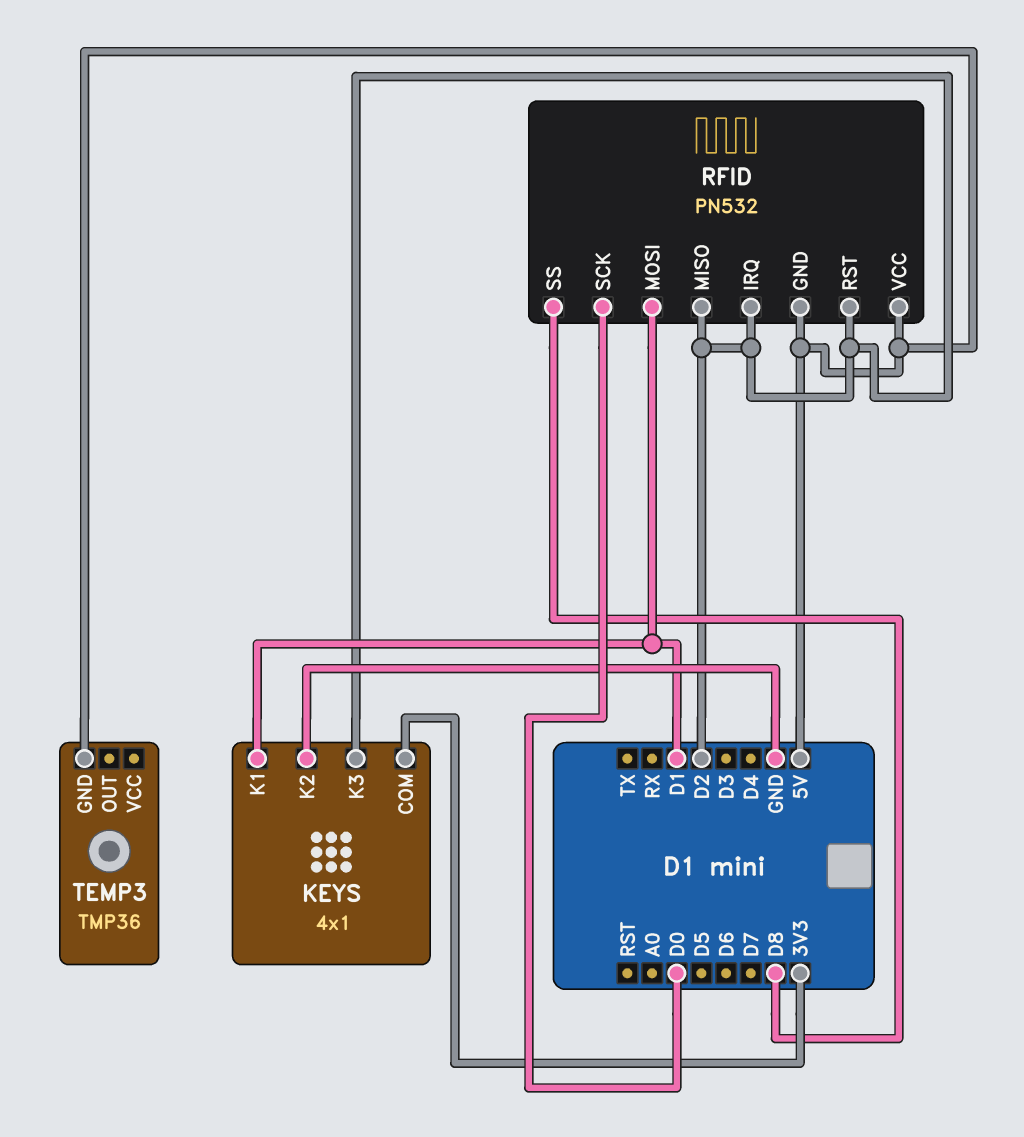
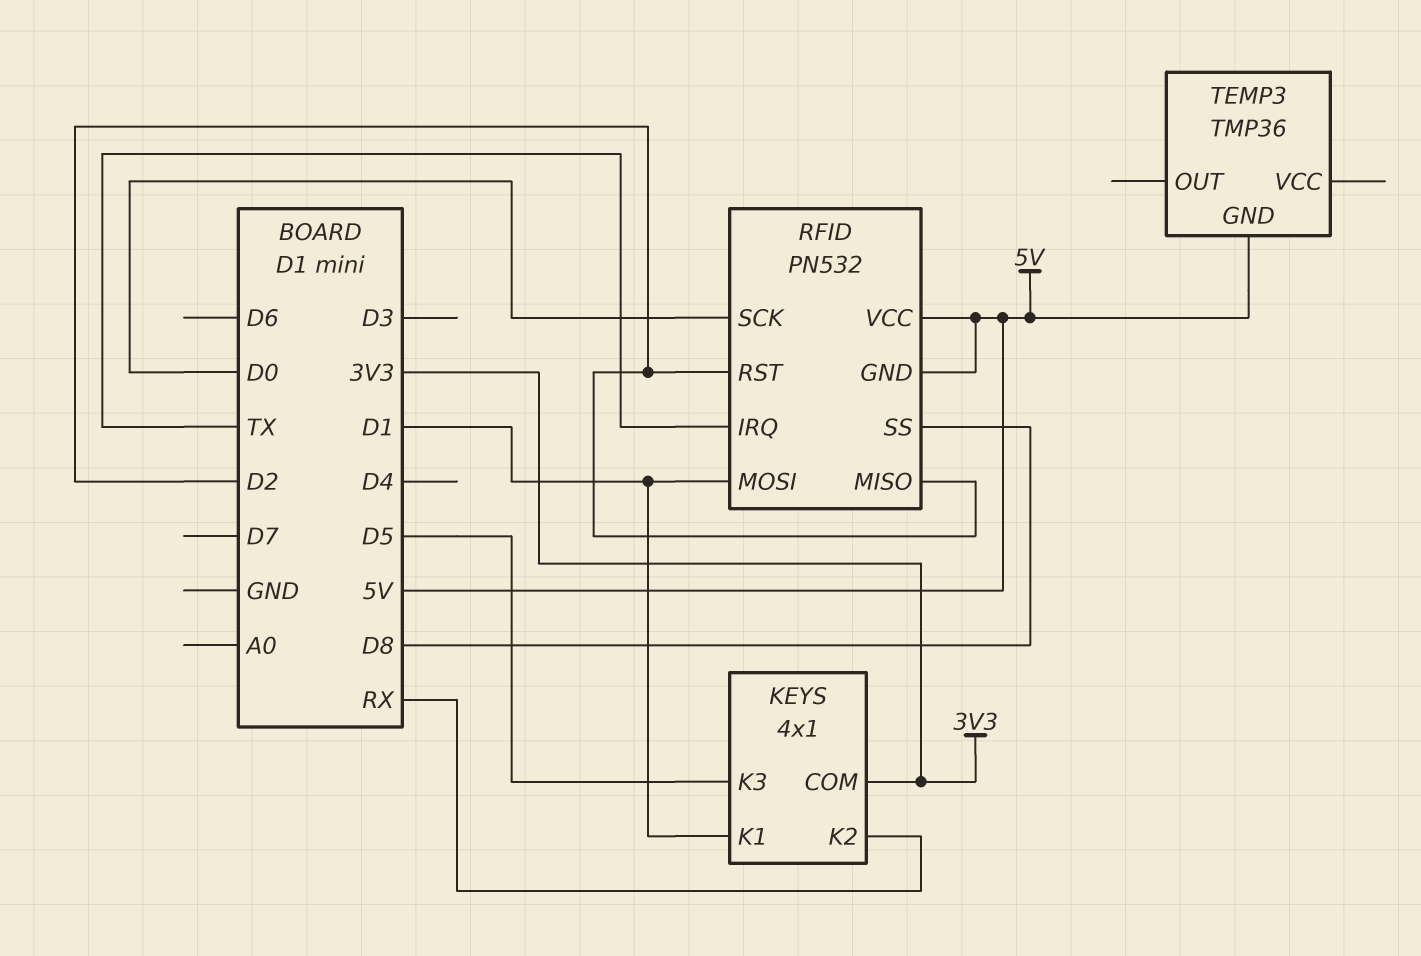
KEYS pin K2: GND -> RX
KEYS pin K3: D2 -> D5
RFID pin IRQ: D2 -> TX

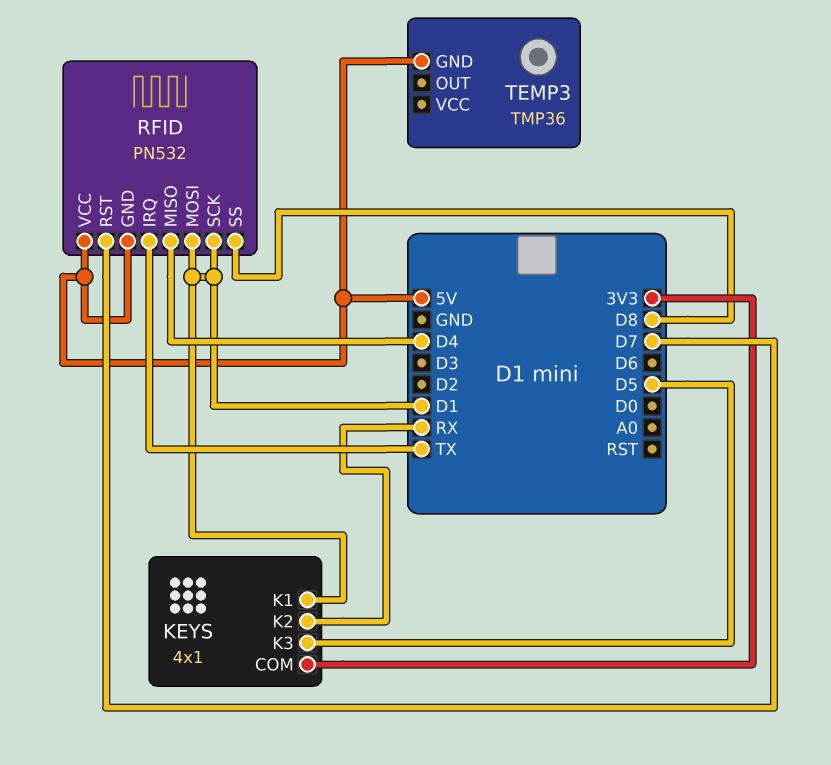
RFID pin MISO: D2 -> D4
RFID pin RST: D2 -> D7
RFID pin SCK: D0 -> D1

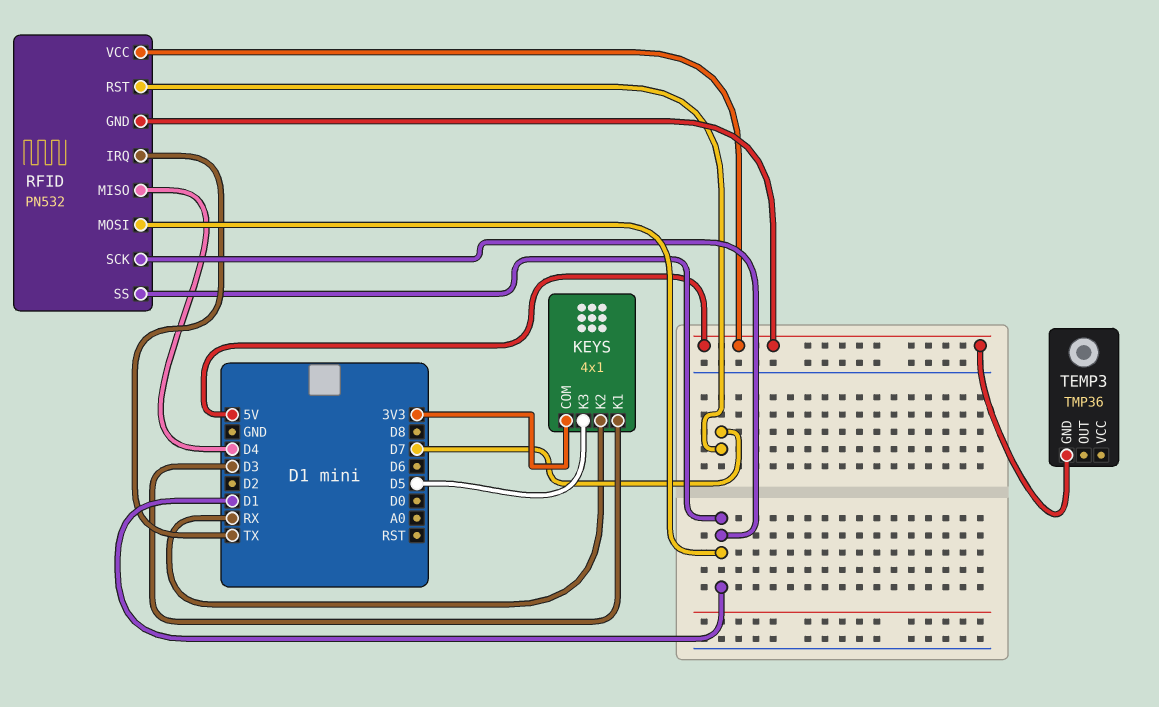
KEYS pin K1: D1 -> D3
RFID pin SS: D8 -> D1

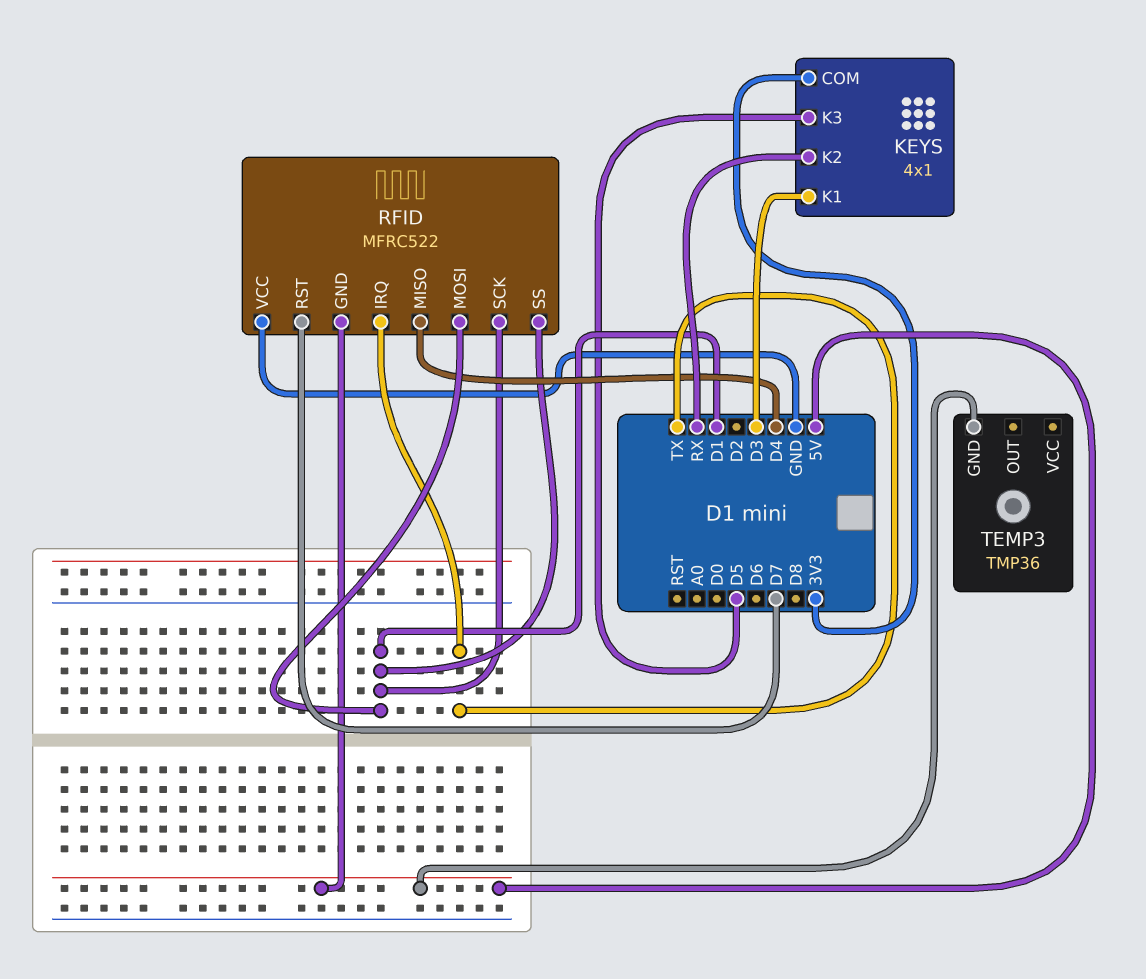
RFID: PN532 -> MFRC522
RFID pin VCC: 5V -> GND

